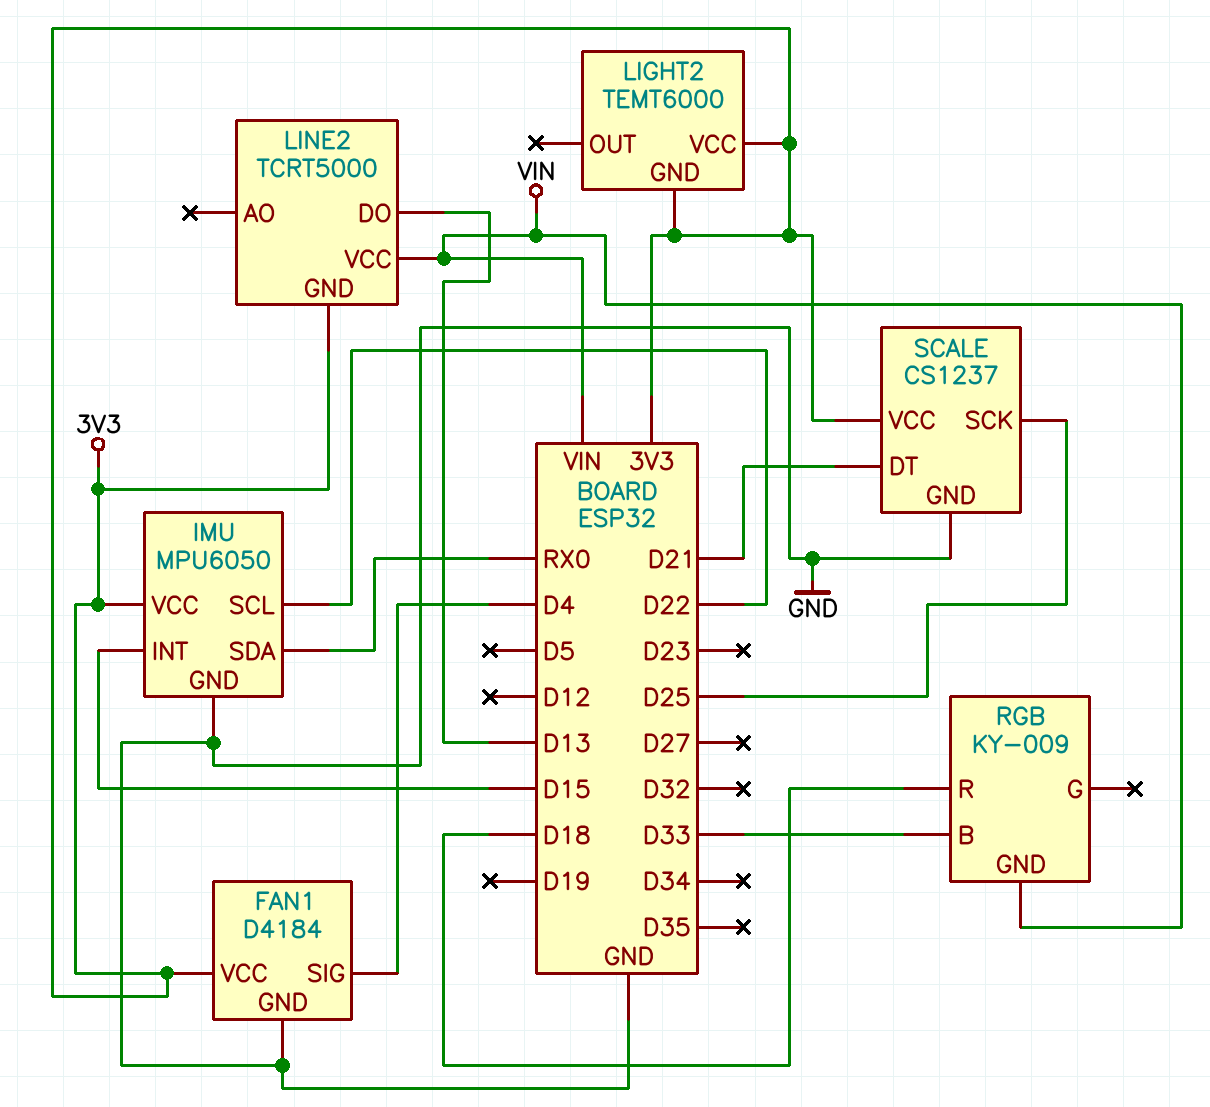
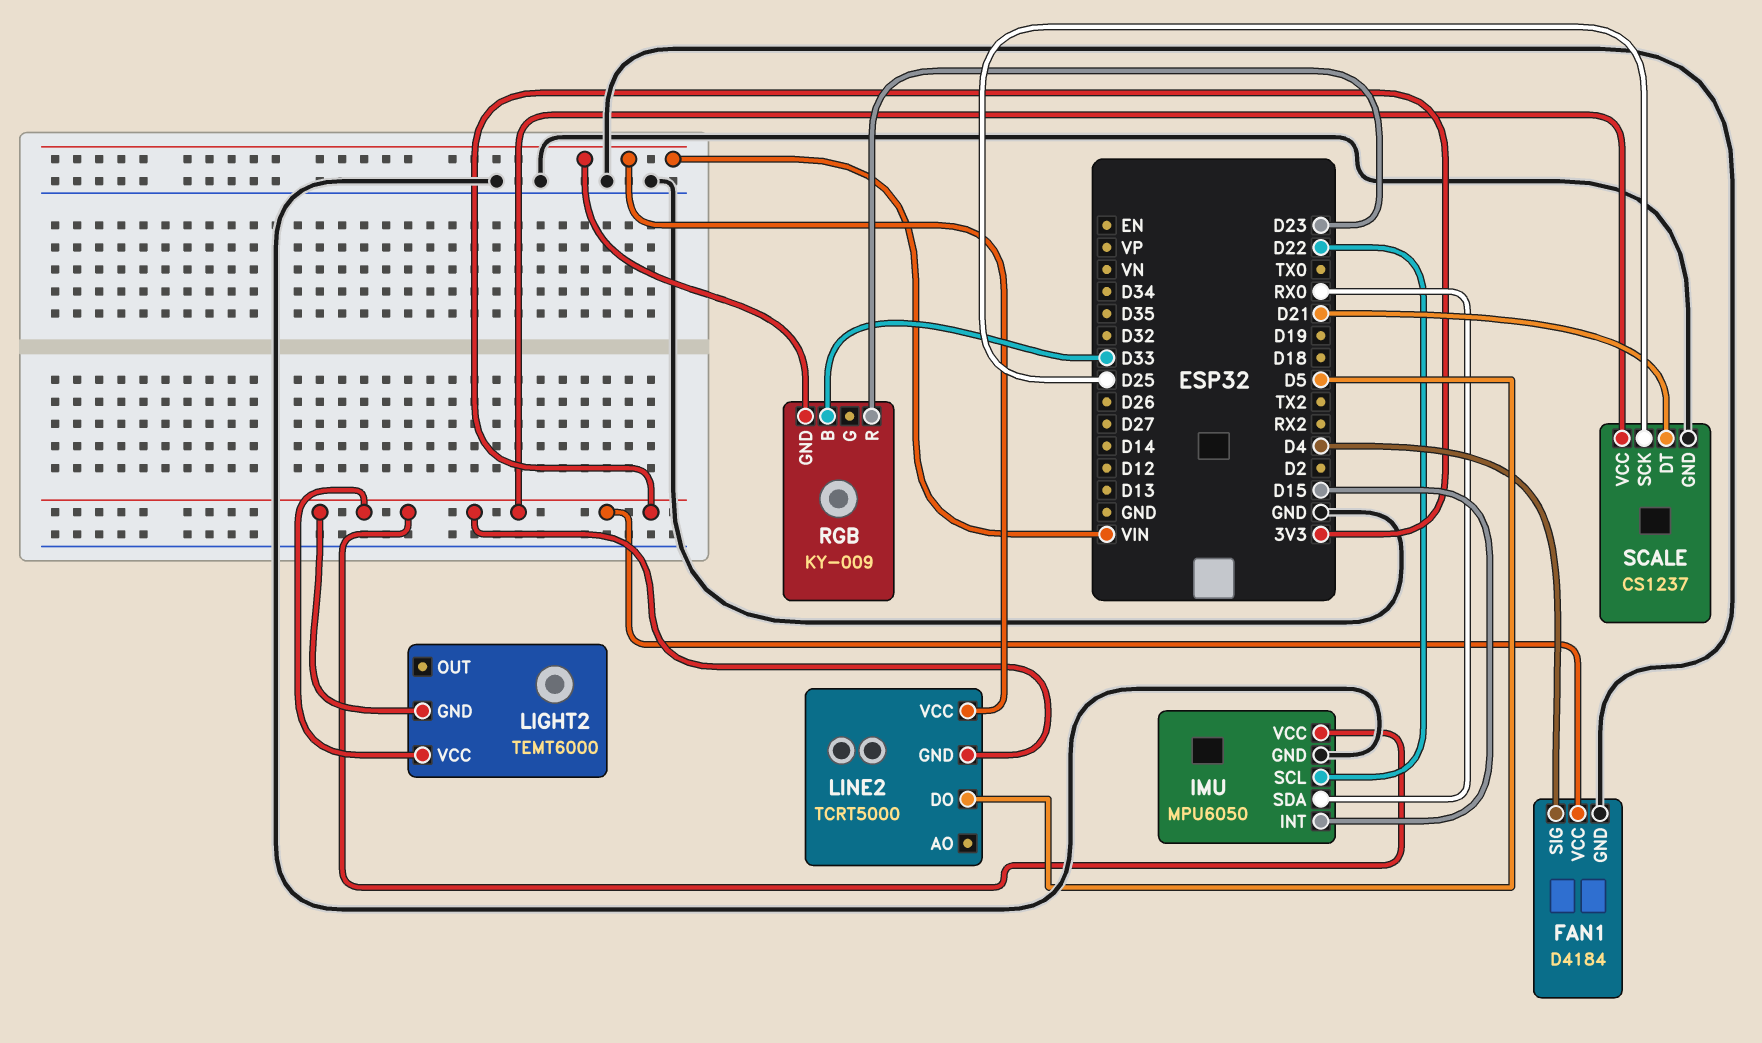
LINE2 pin DO: D13 -> D5
RGB pin R: D18 -> D23

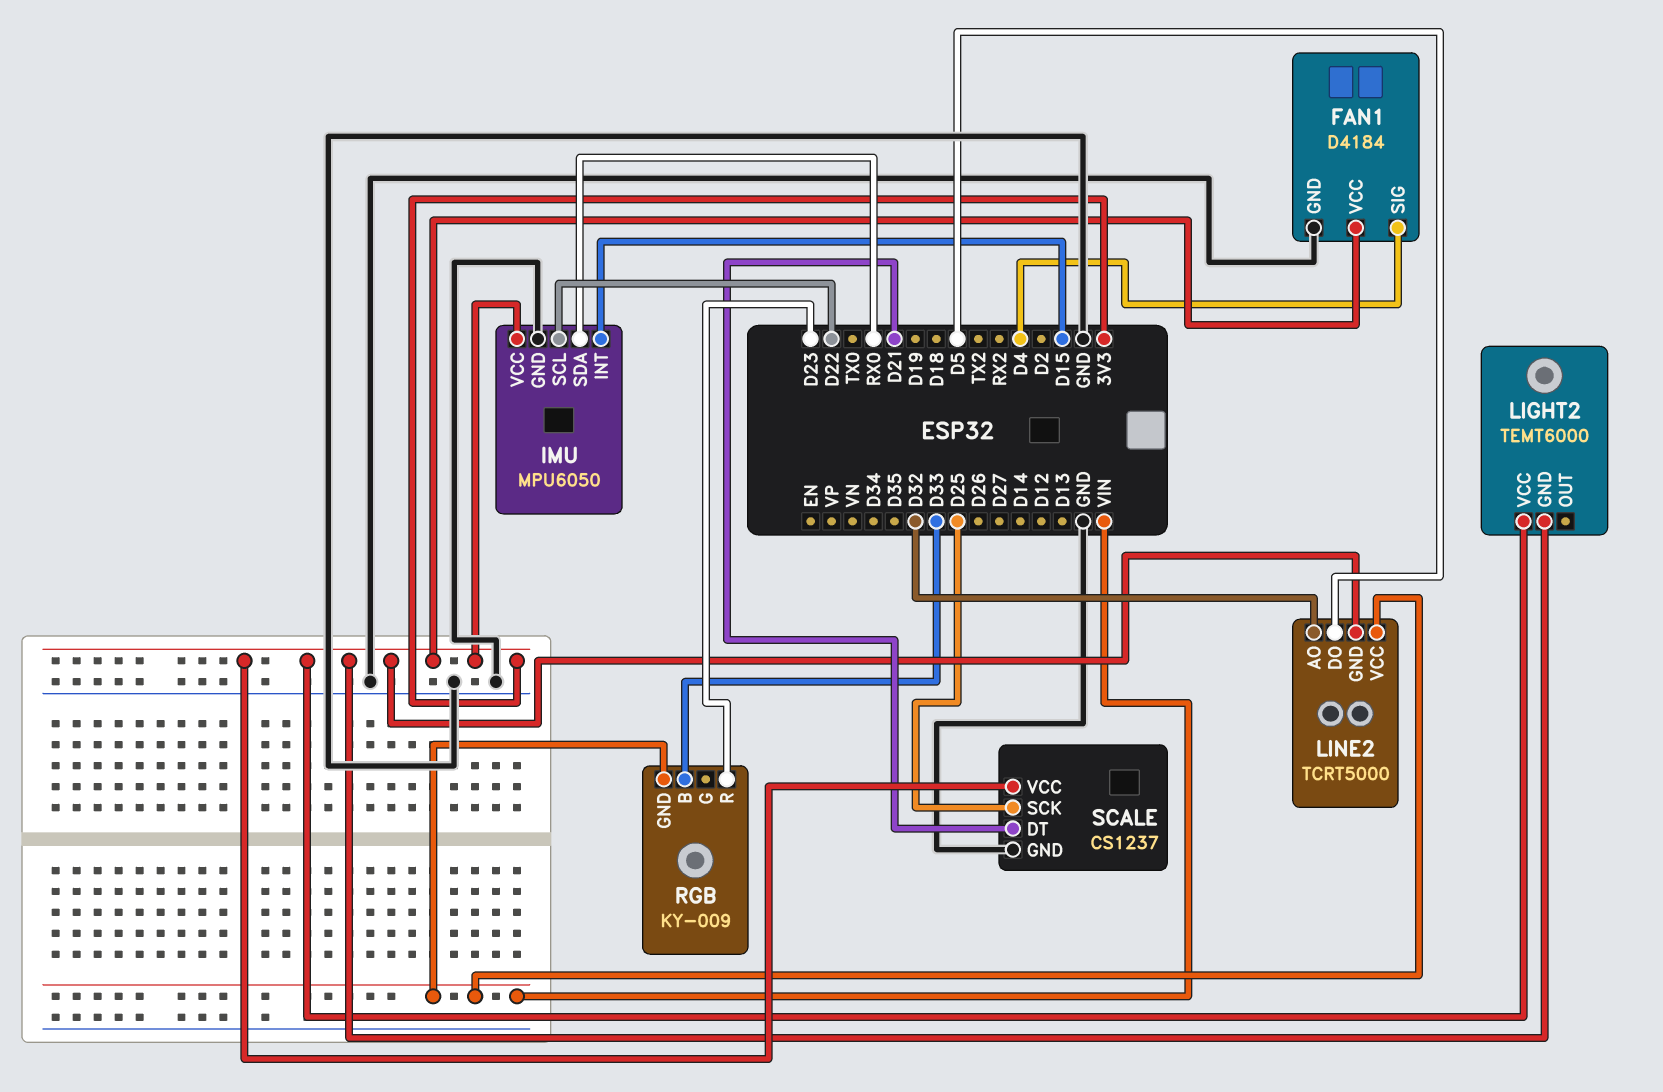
LINE2 pin AO: none -> D32

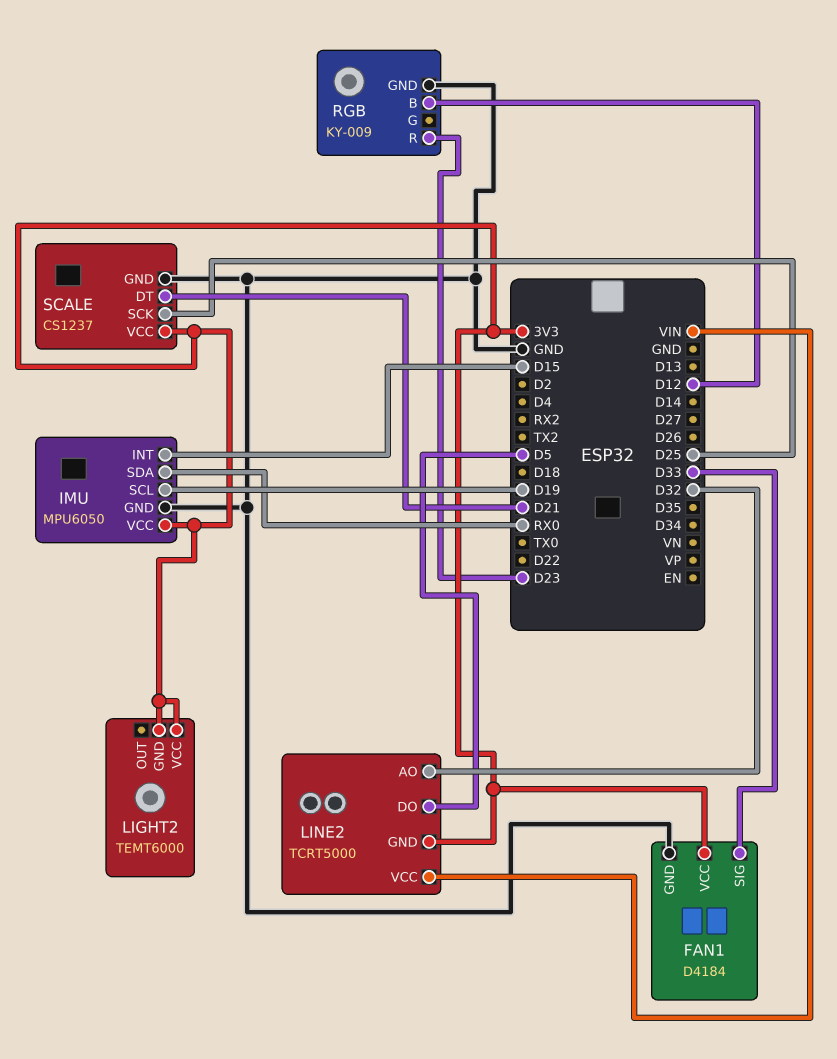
FAN1 pin SIG: D4 -> D33
IMU pin SCL: D22 -> D19
RGB pin B: D33 -> D12
RGB pin GND: VIN -> GND

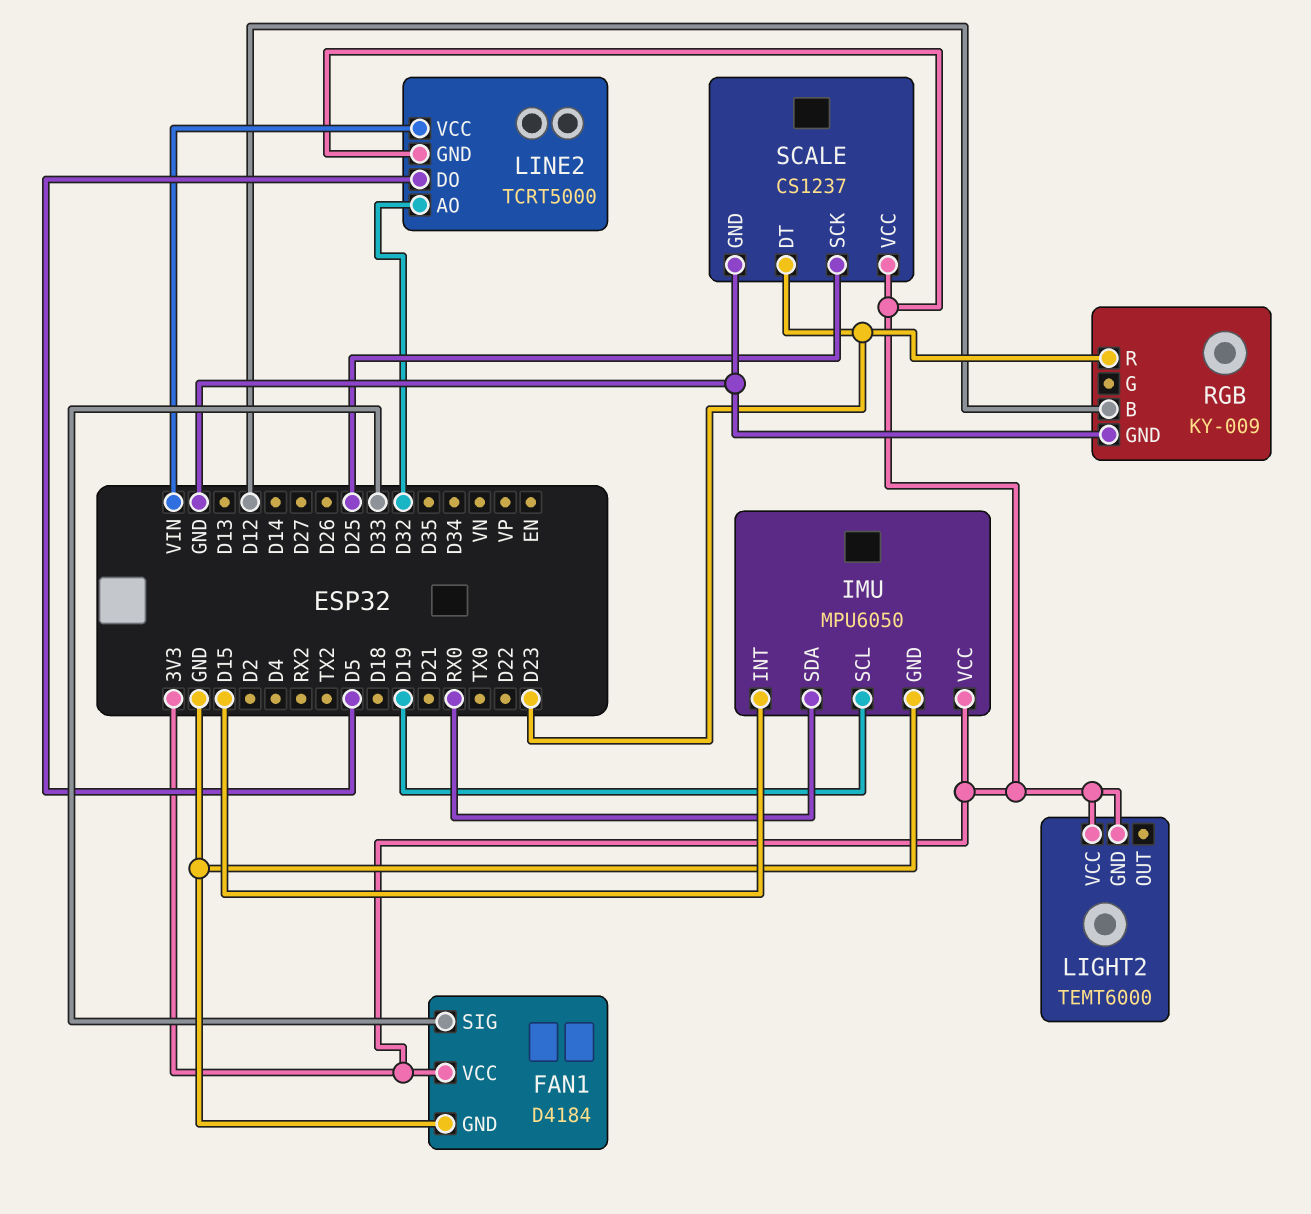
SCALE pin DT: D21 -> D23

